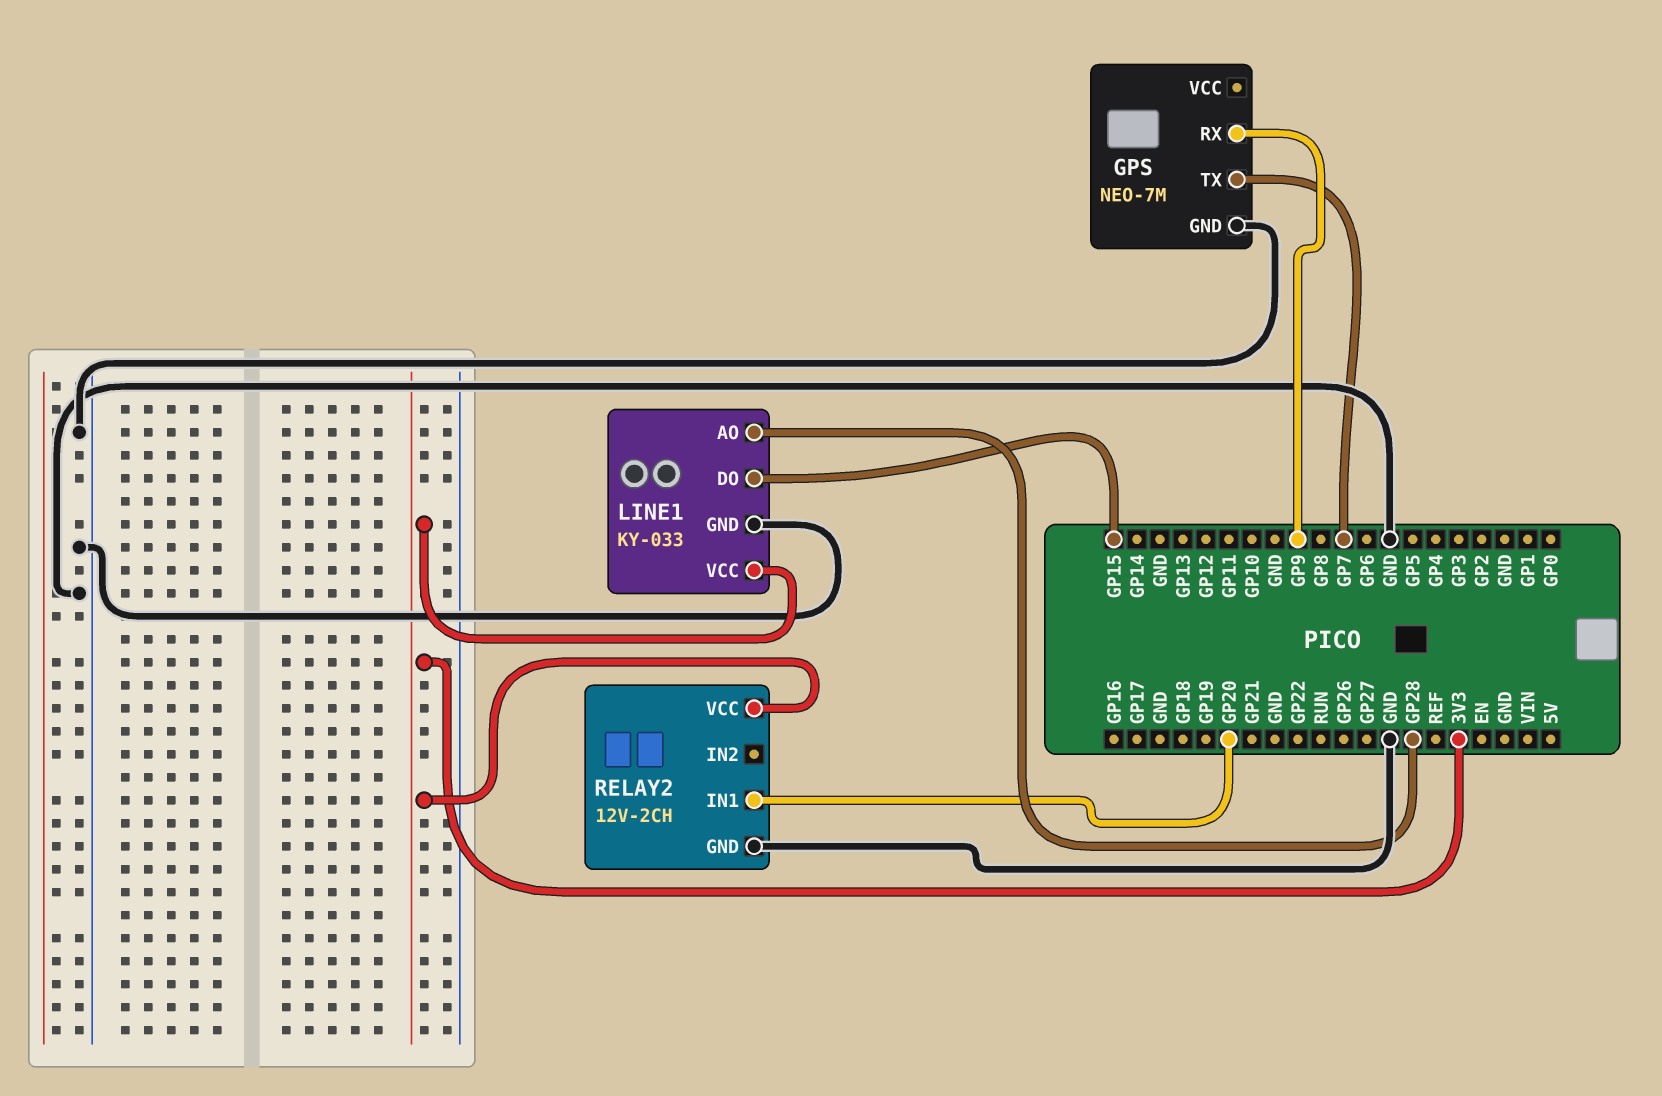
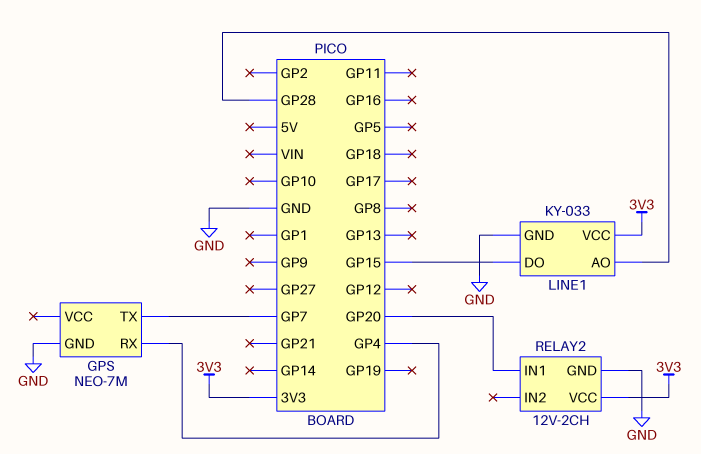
GPS pin RX: GP9 -> GP4

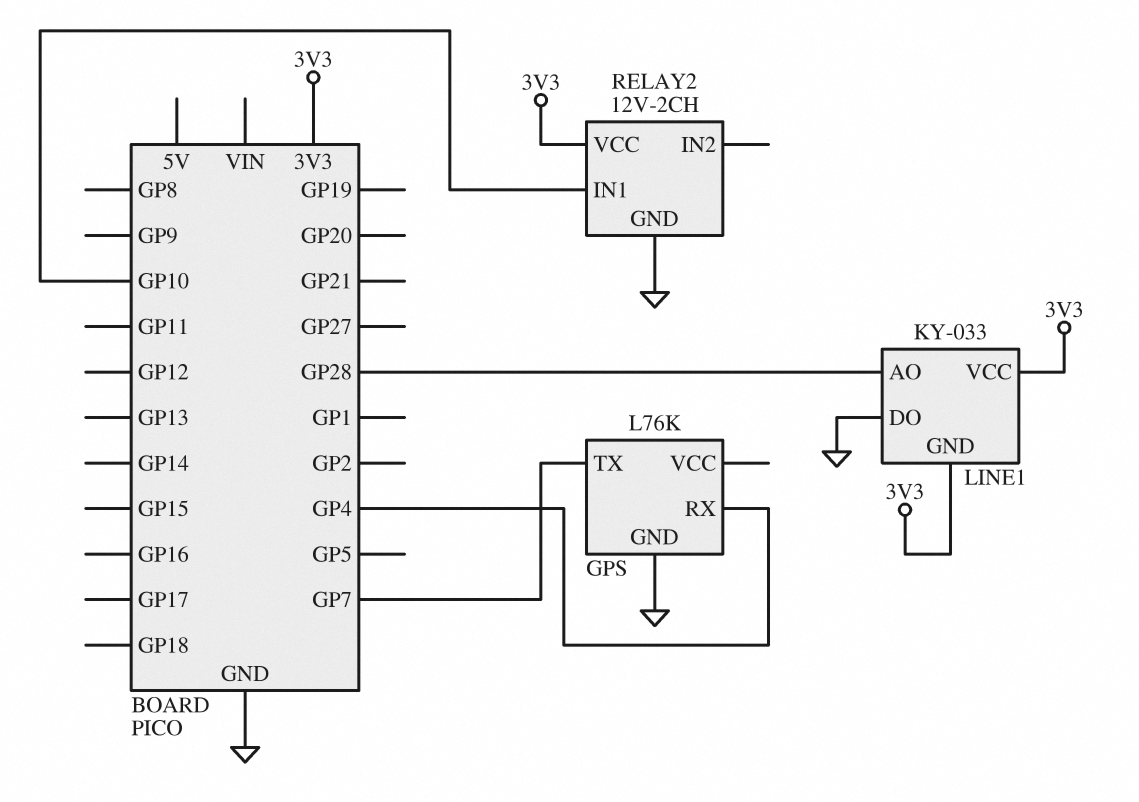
GPS: NEO-7M -> L76K
LINE1 pin DO: GP15 -> GND
LINE1 pin GND: GND -> 3V3
RELAY2 pin IN1: GP20 -> GP10

